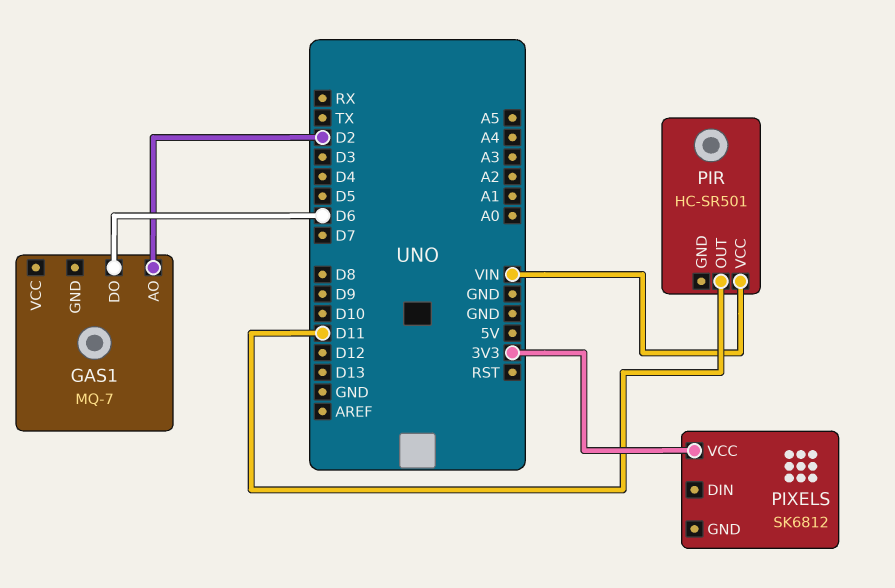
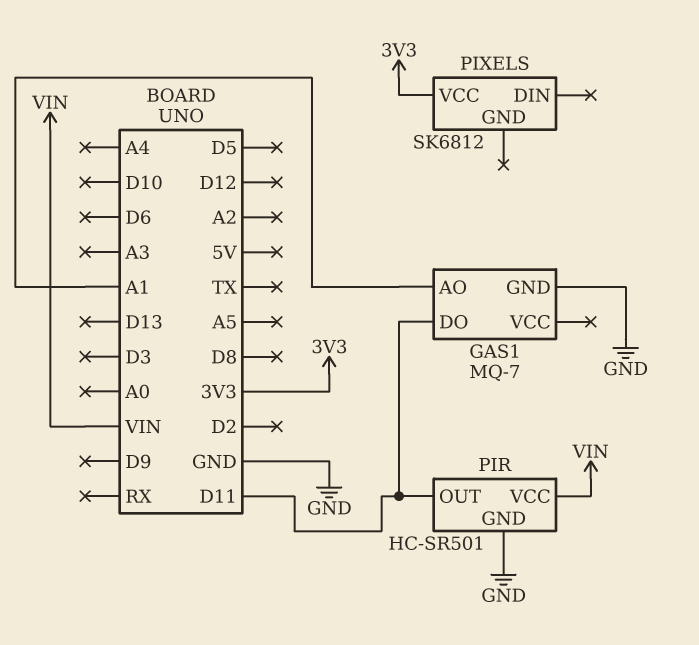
GAS1 pin AO: D2 -> A1
GAS1 pin DO: D6 -> D11
GAS1 pin GND: none -> GND
PIR pin GND: none -> GND

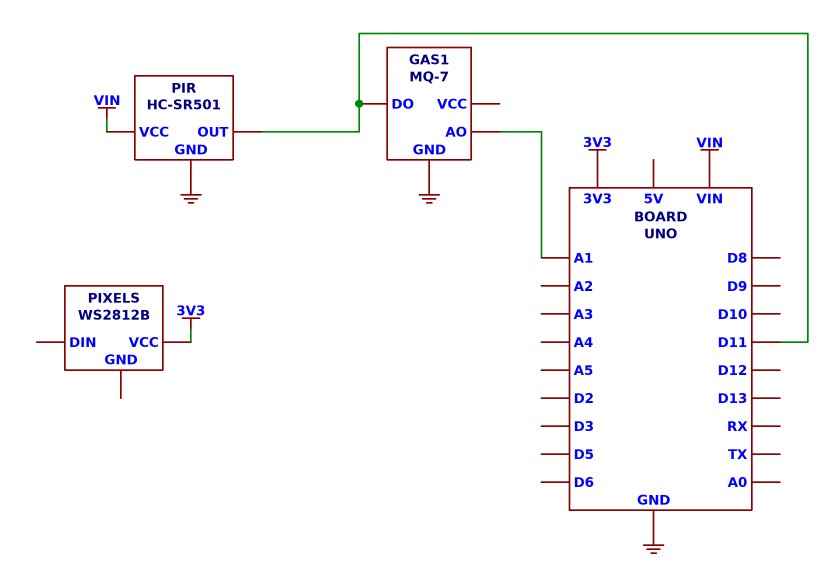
PIXELS: SK6812 -> WS2812B

